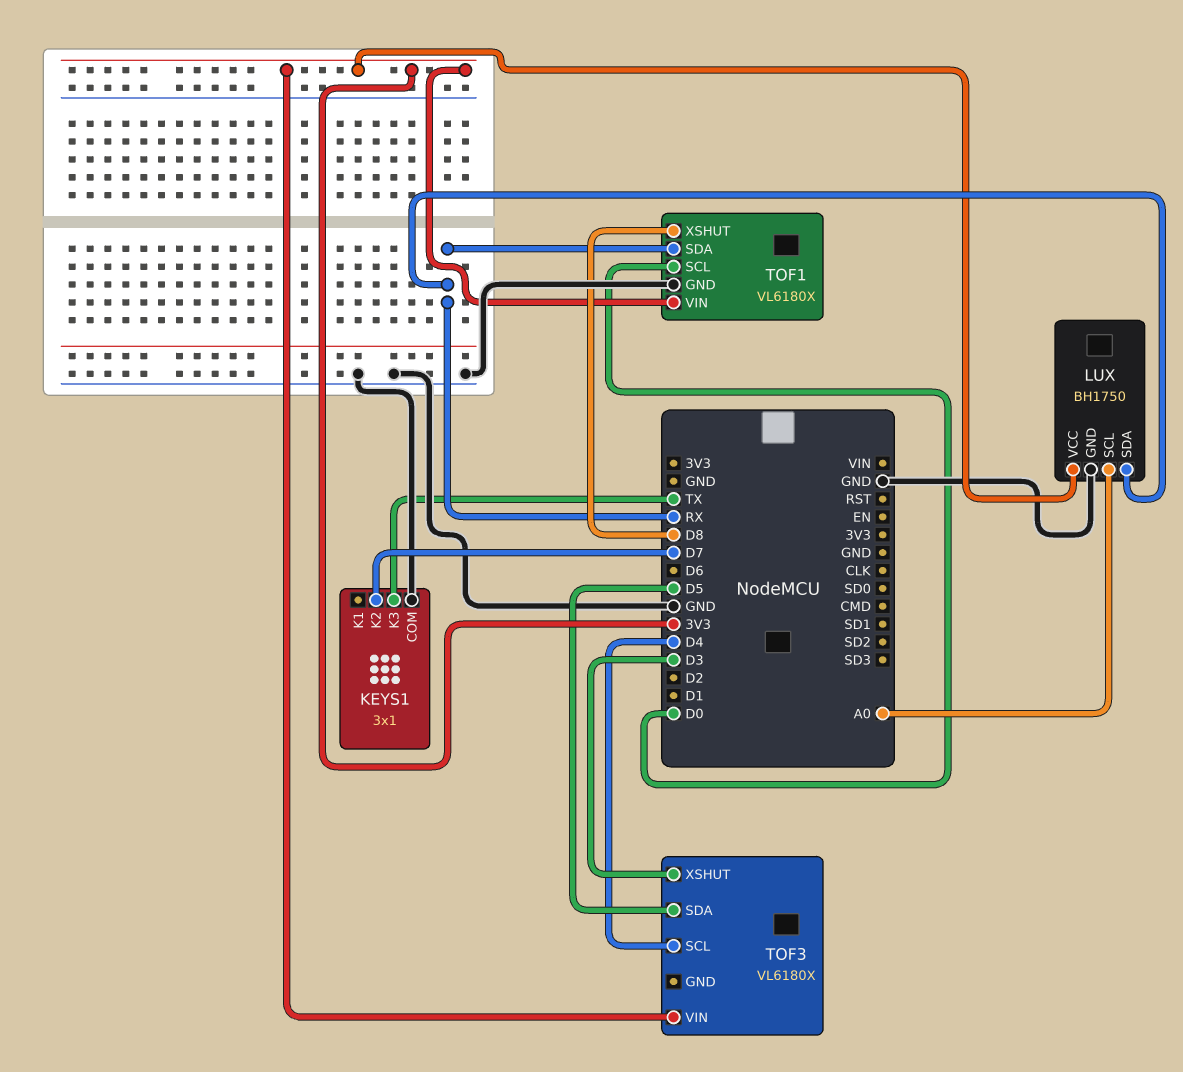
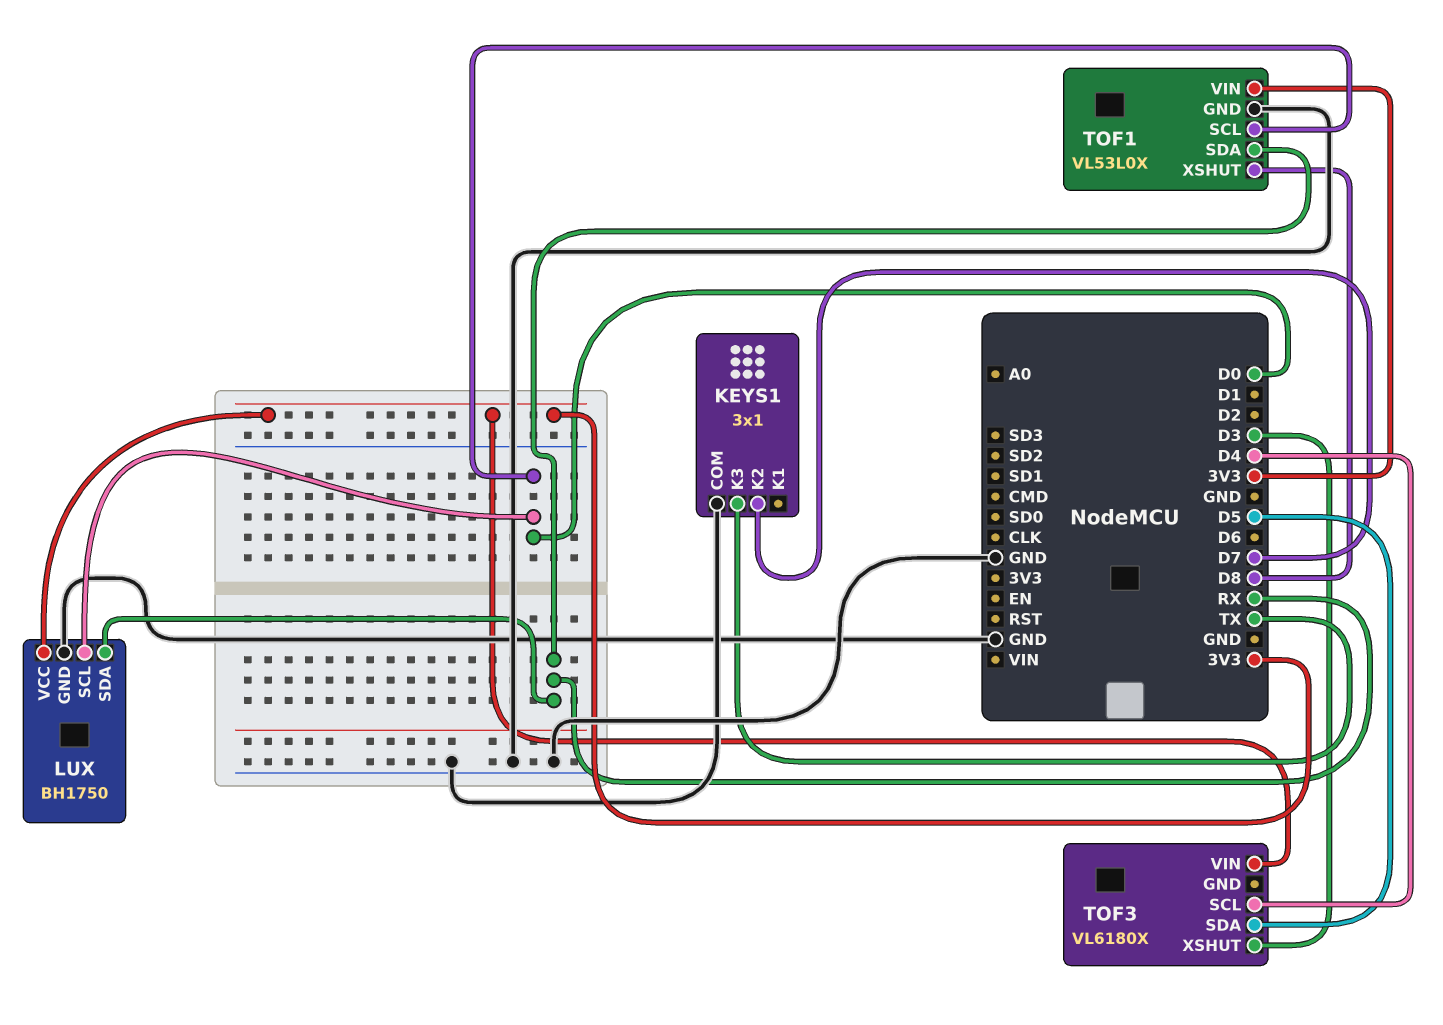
LUX pin SCL: A0 -> D0
TOF1: VL6180X -> VL53L0X

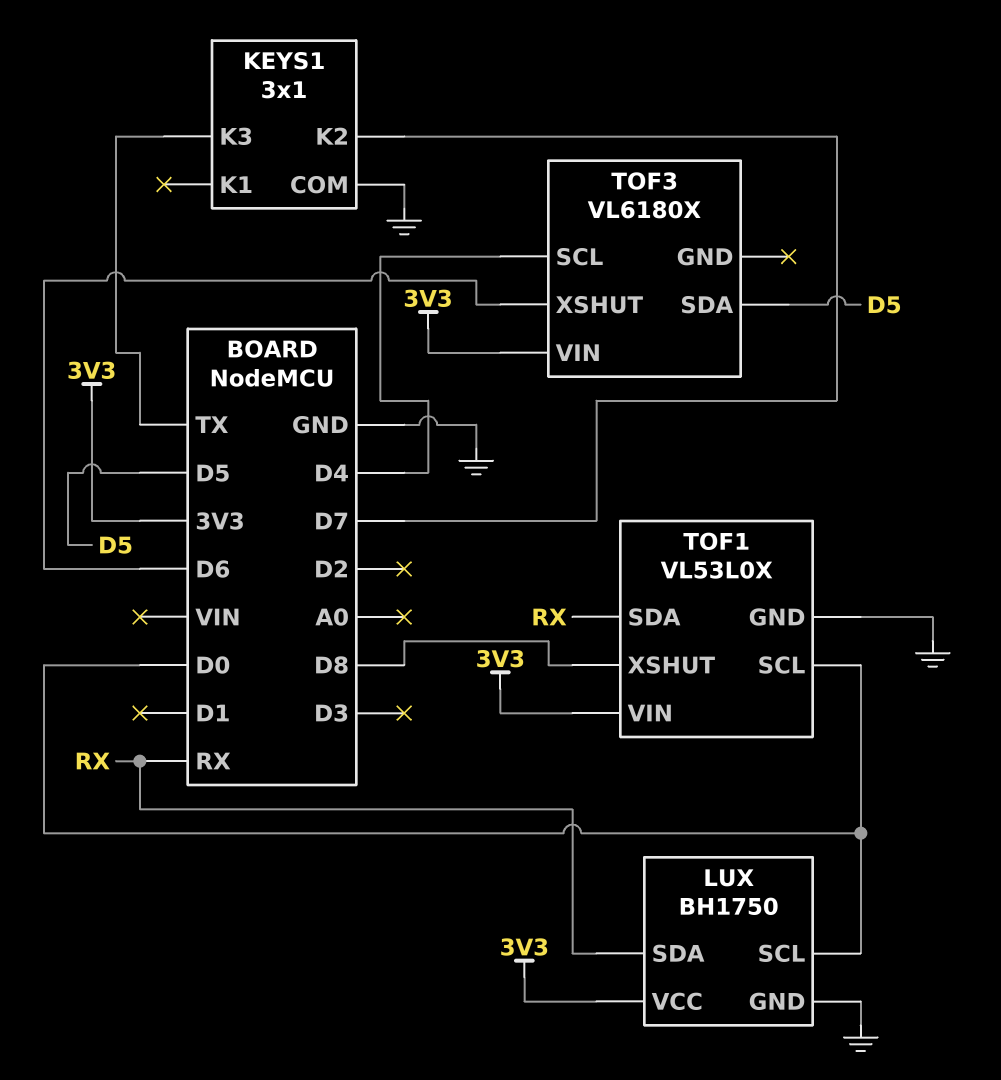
TOF3 pin XSHUT: D3 -> D6

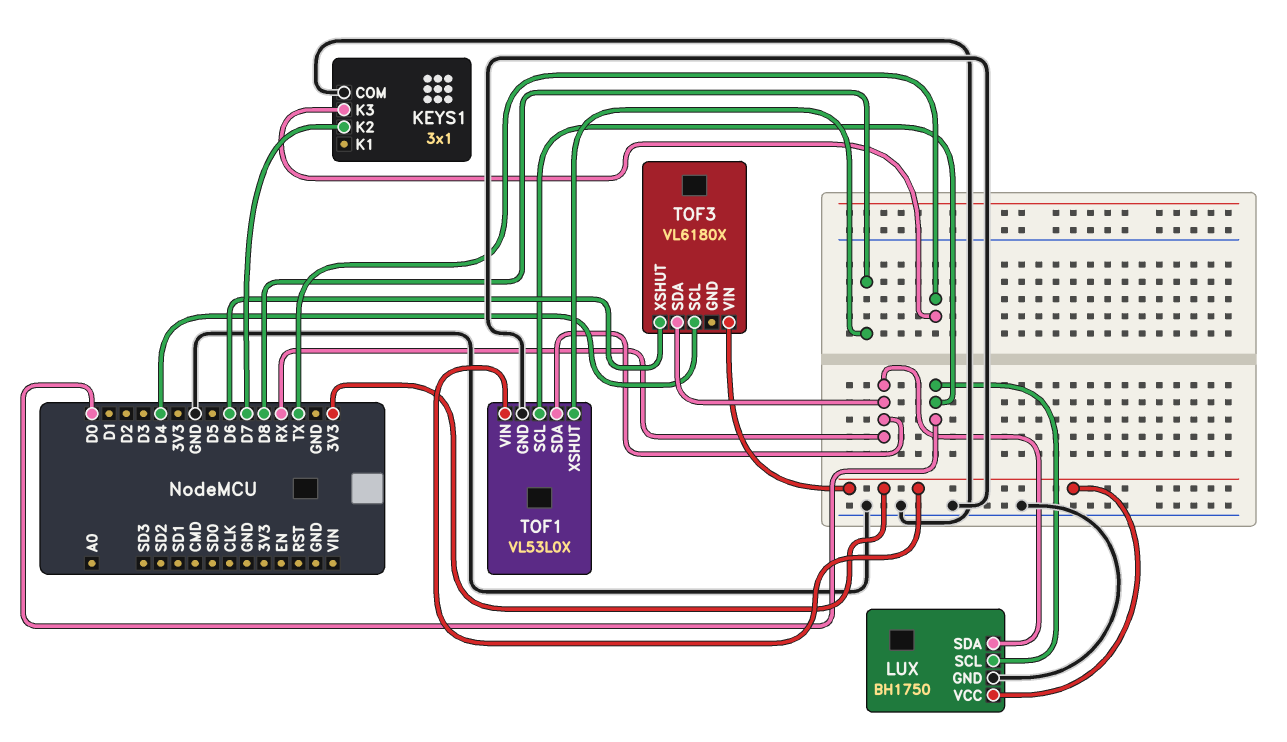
TOF3 pin SDA: D5 -> RX

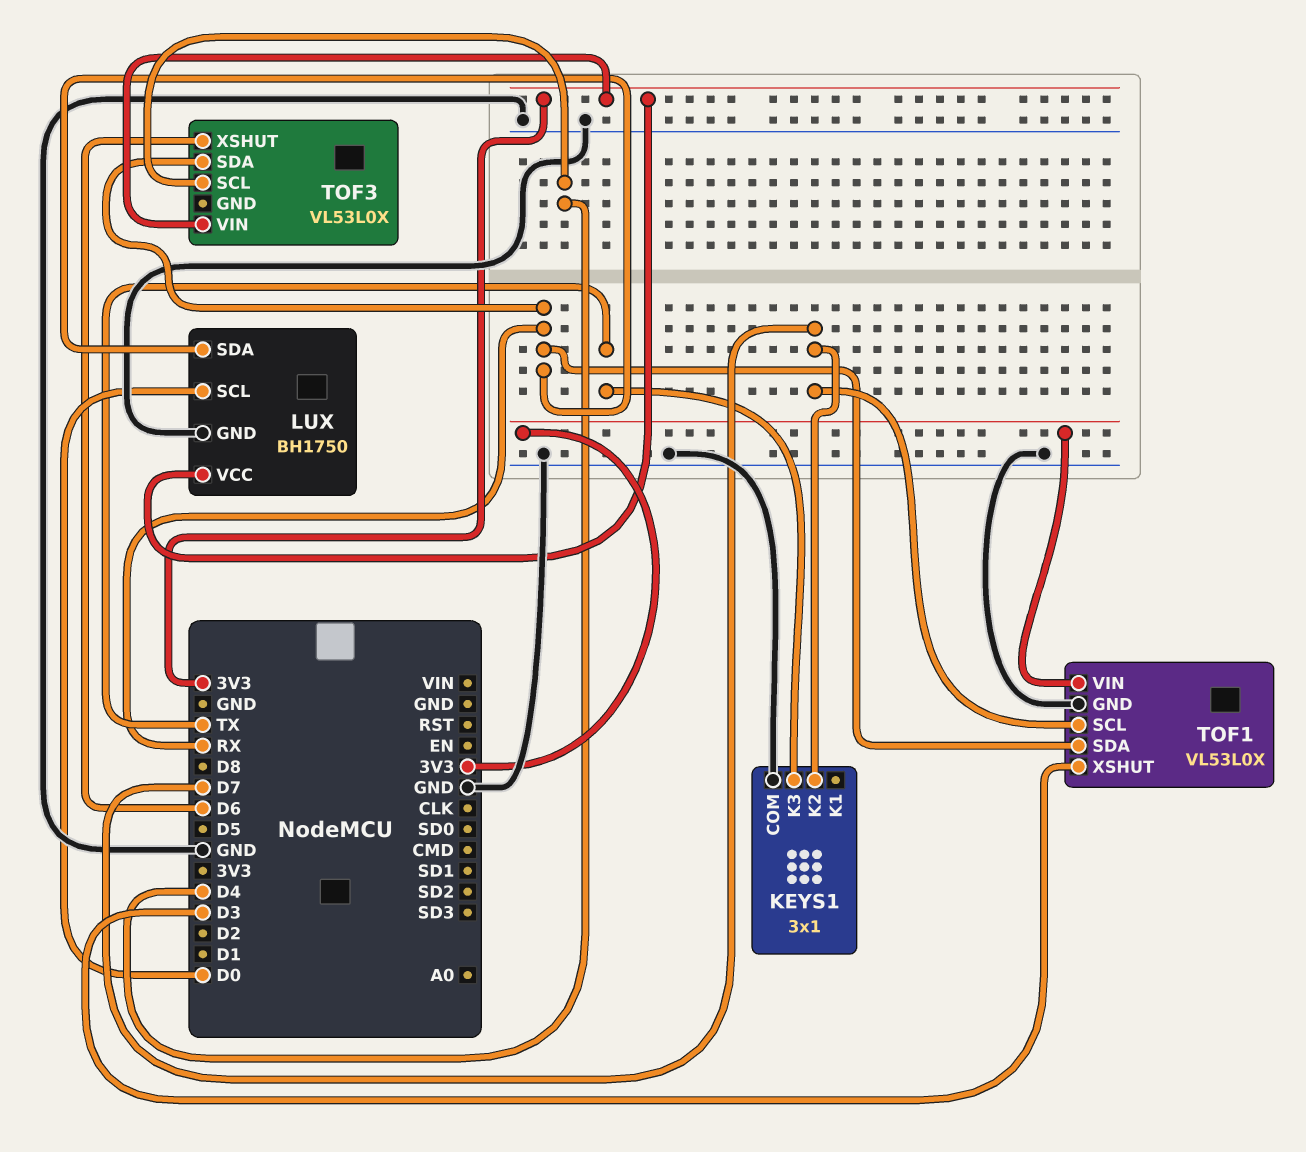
TOF1 pin SCL: D0 -> D7
TOF1 pin XSHUT: D8 -> D3
TOF3: VL6180X -> VL53L0X

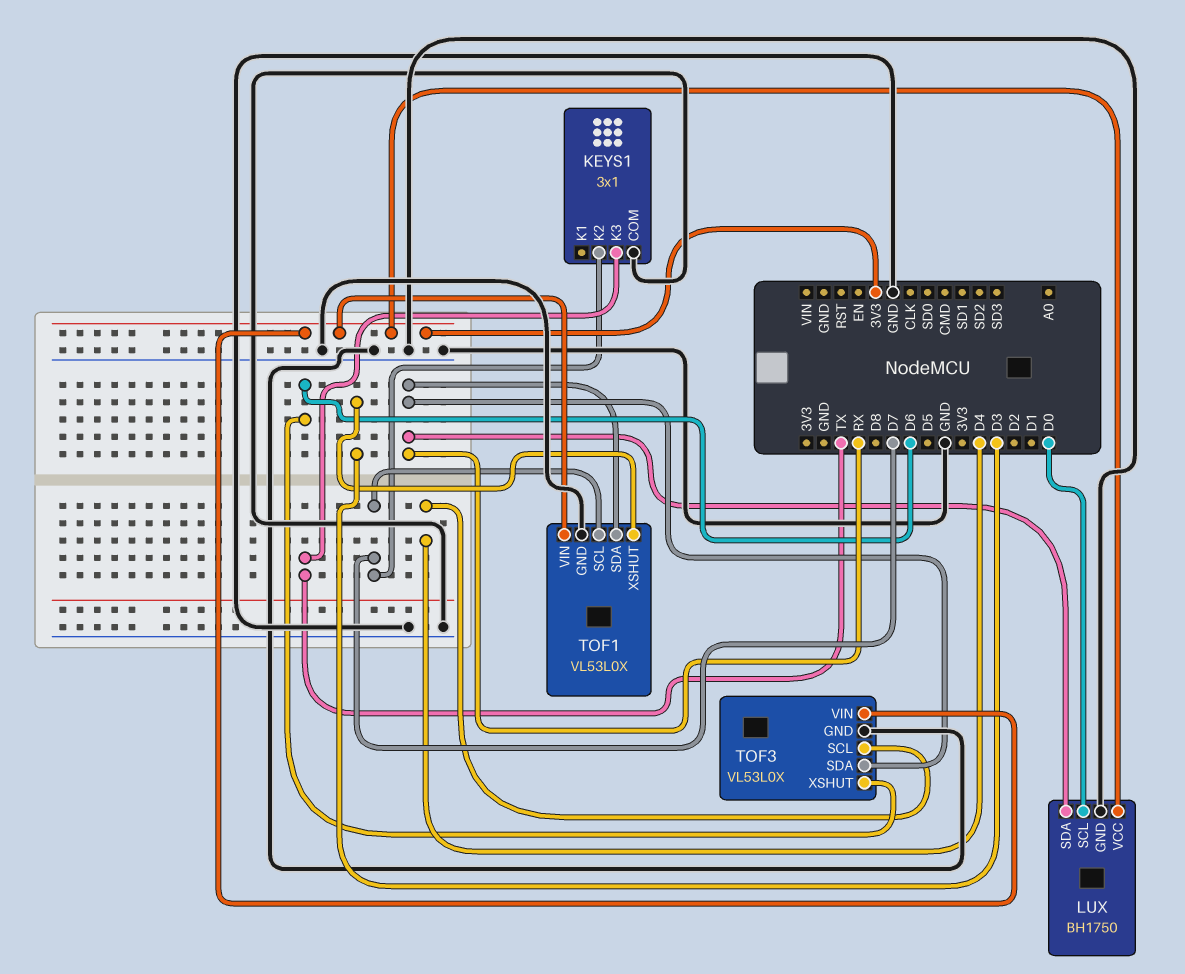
TOF3 pin GND: none -> GND

